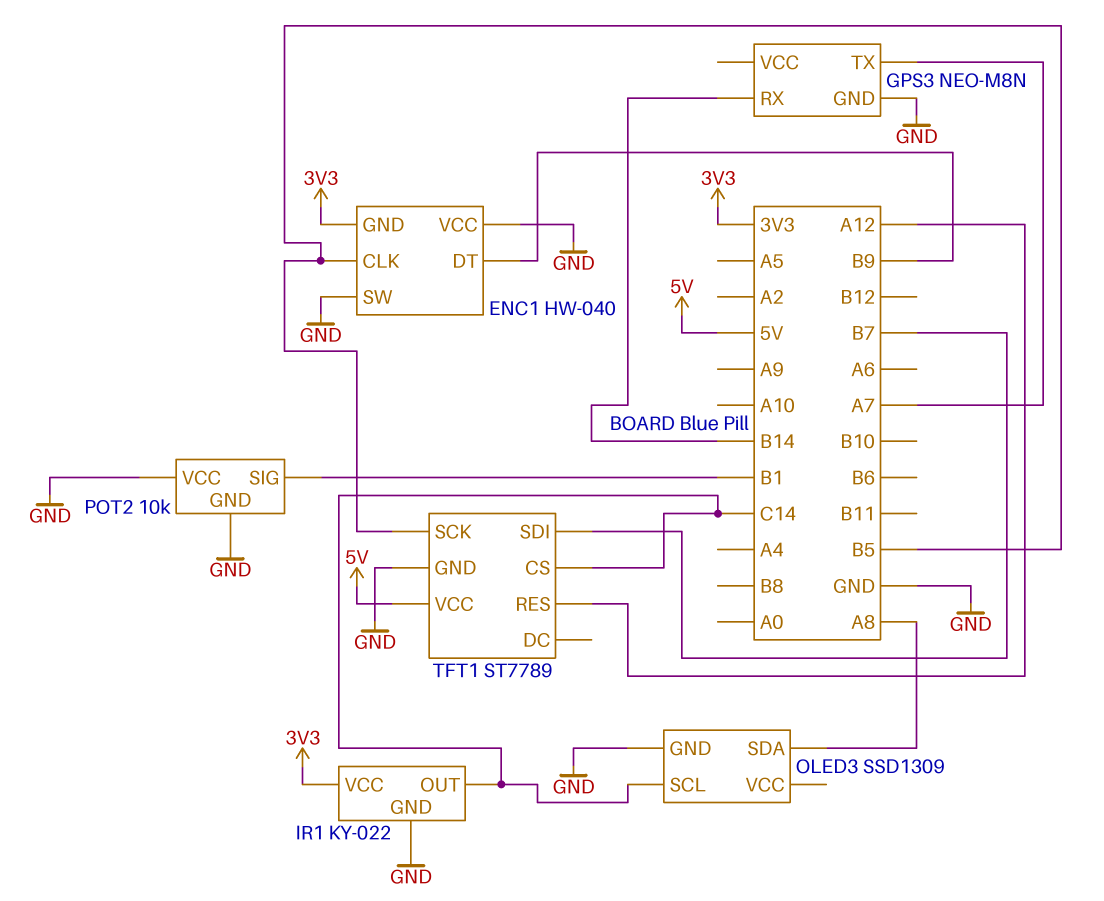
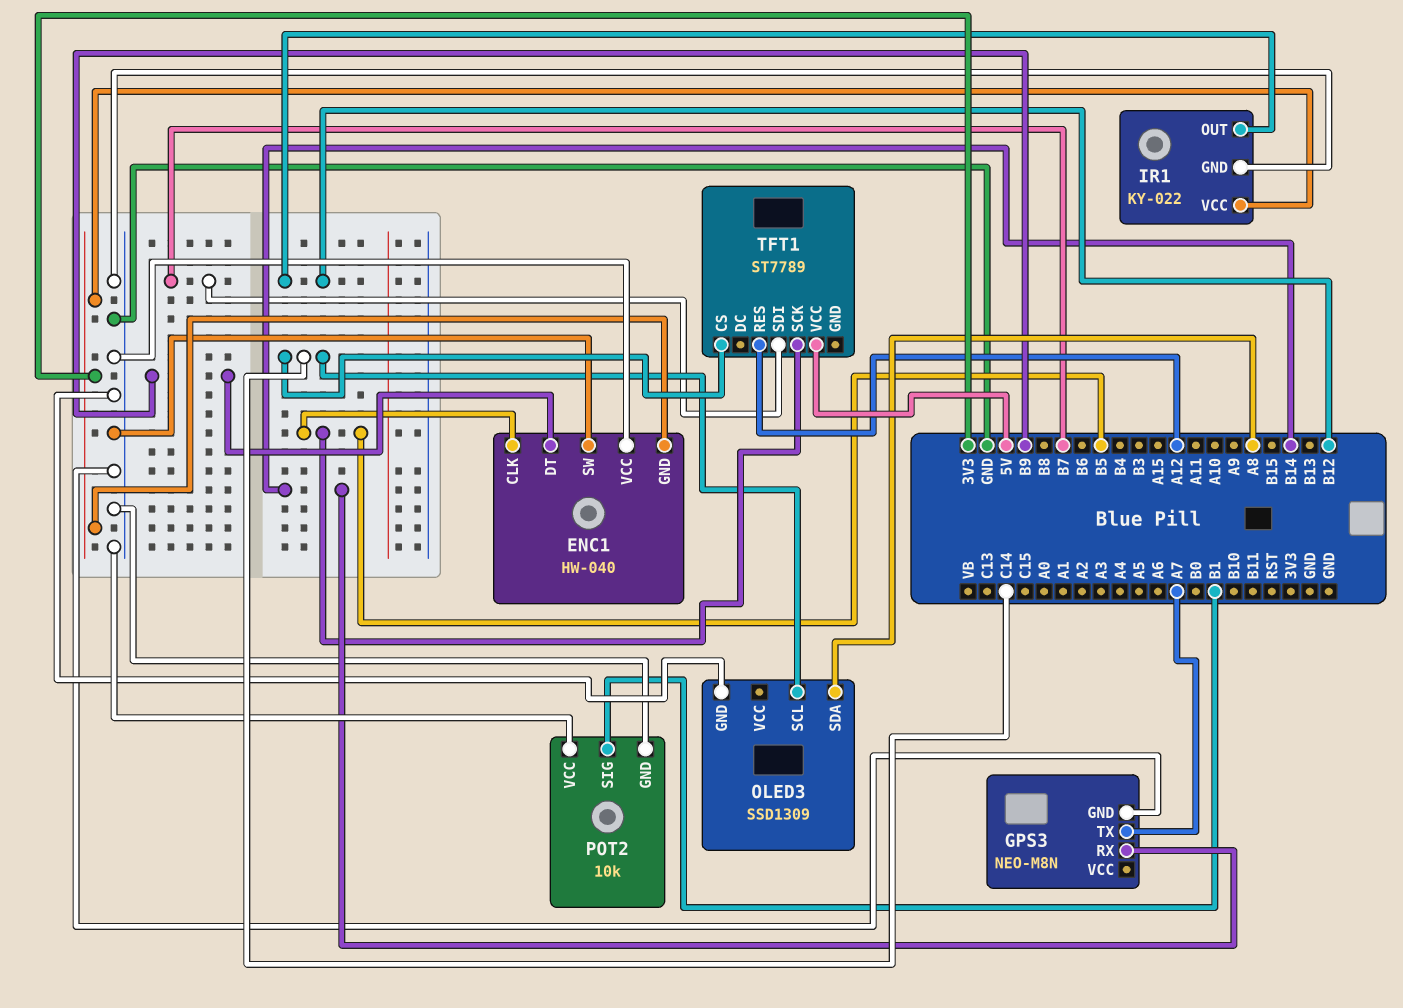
IR1 pin OUT: C14 -> B12
TFT1 pin GND: GND -> none

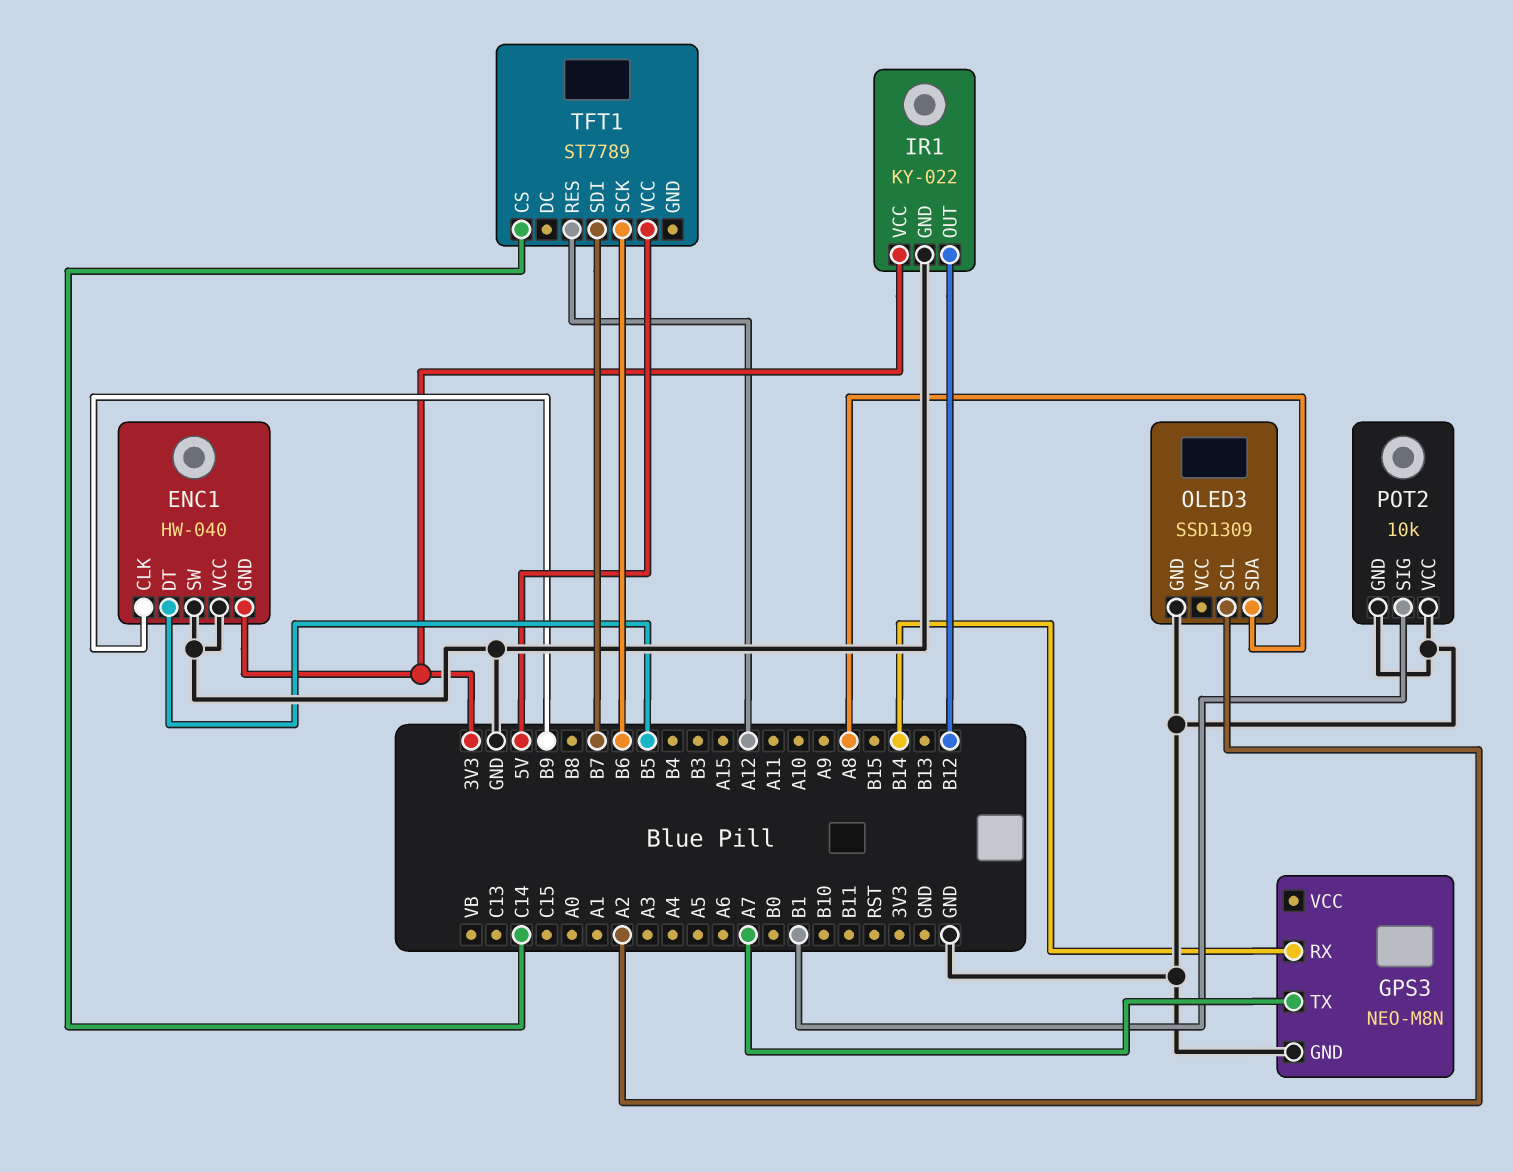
ENC1 pin CLK: B5 -> B9
ENC1 pin DT: B9 -> B5
OLED3 pin SCL: C14 -> A2
TFT1 pin SCK: B5 -> B6

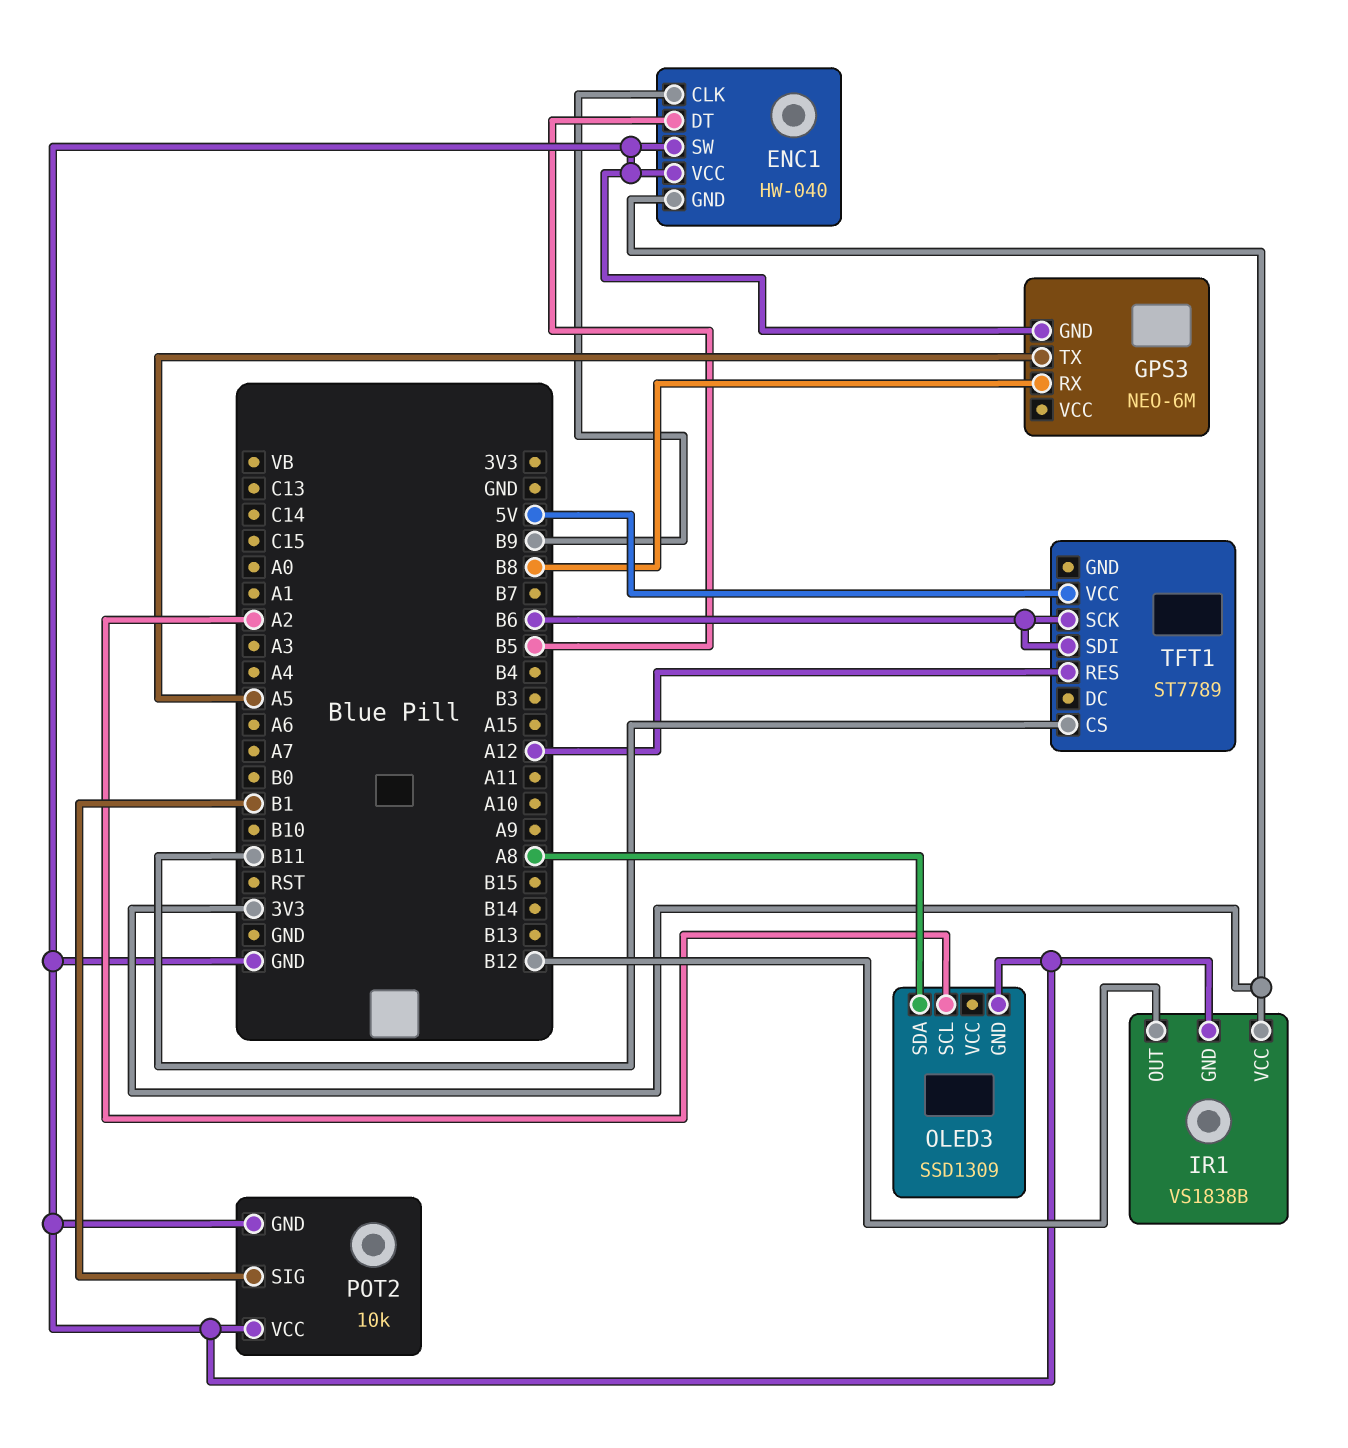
GPS3: NEO-M8N -> NEO-6M
GPS3 pin RX: B14 -> B8
GPS3 pin TX: A7 -> A5
IR1: KY-022 -> VS1838B
TFT1 pin CS: C14 -> B11
TFT1 pin SDI: B7 -> B6

